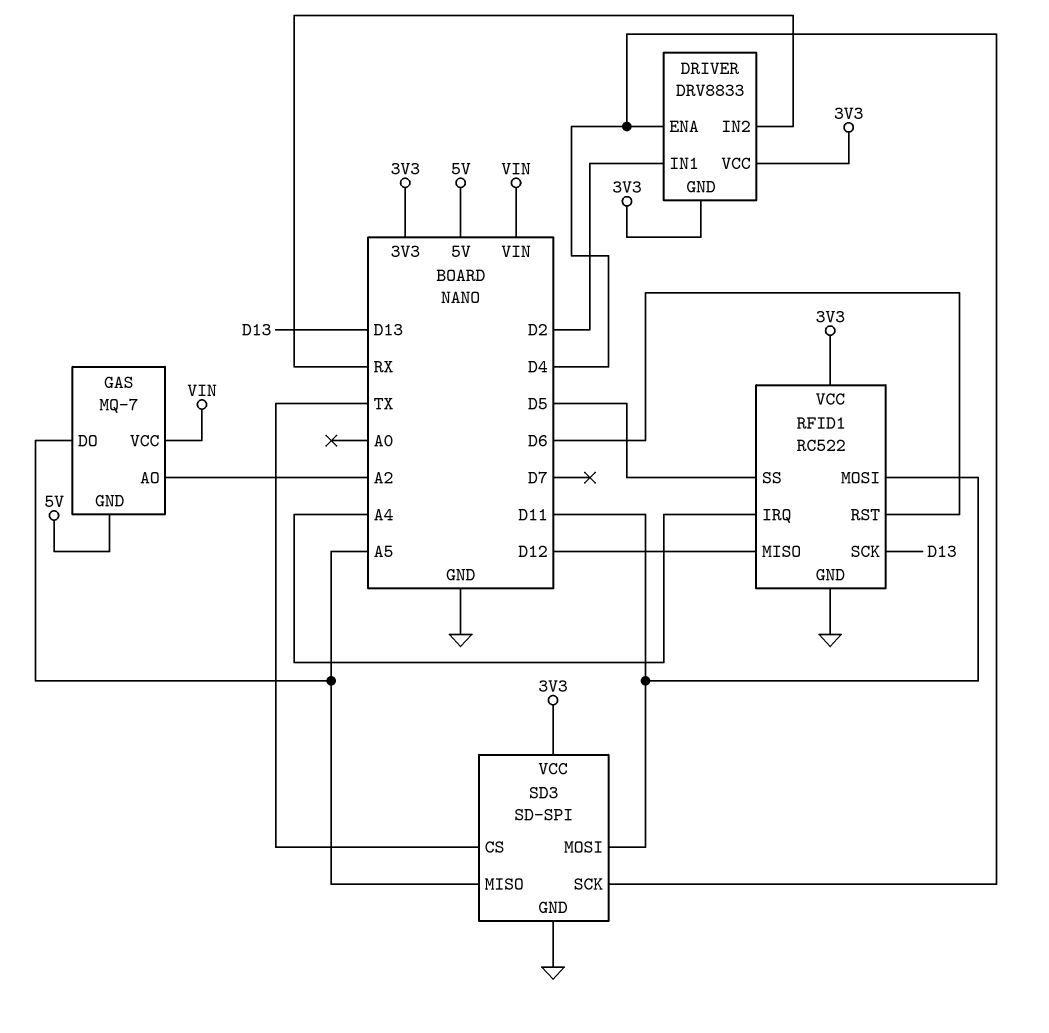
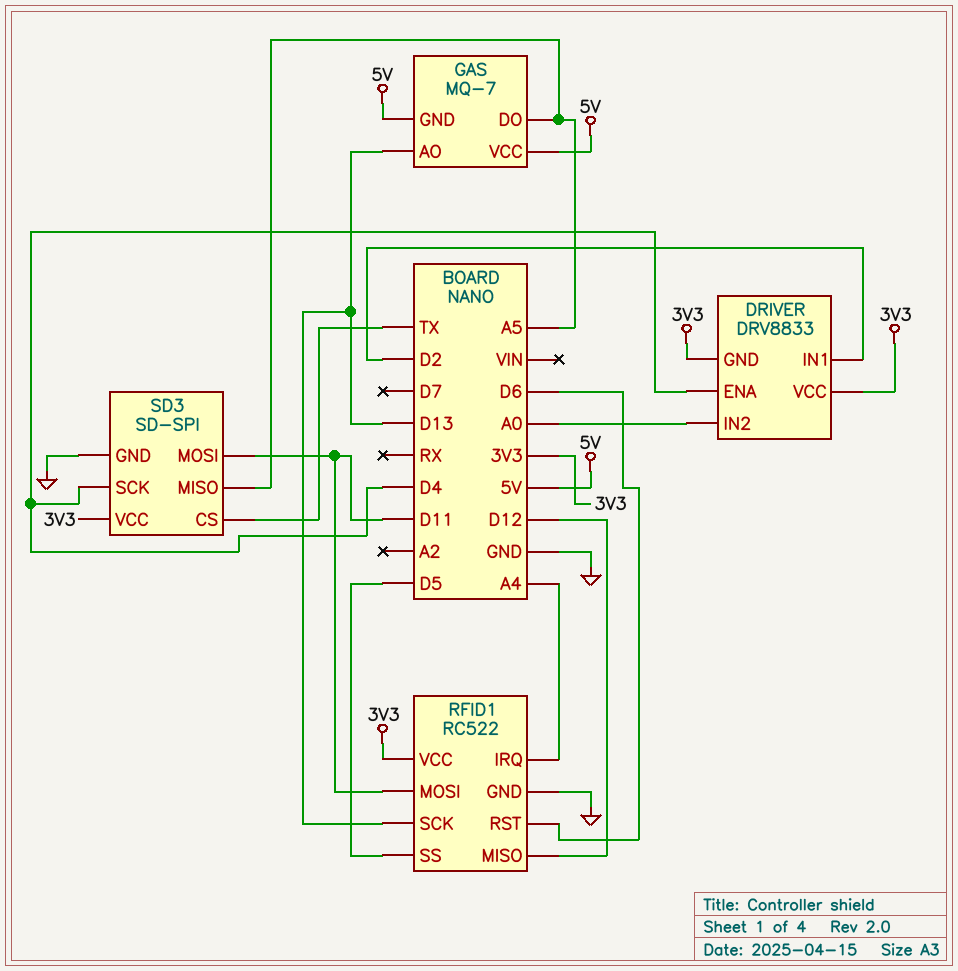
DRIVER pin IN2: RX -> A0
GAS pin AO: A2 -> D13
GAS pin VCC: VIN -> 5V

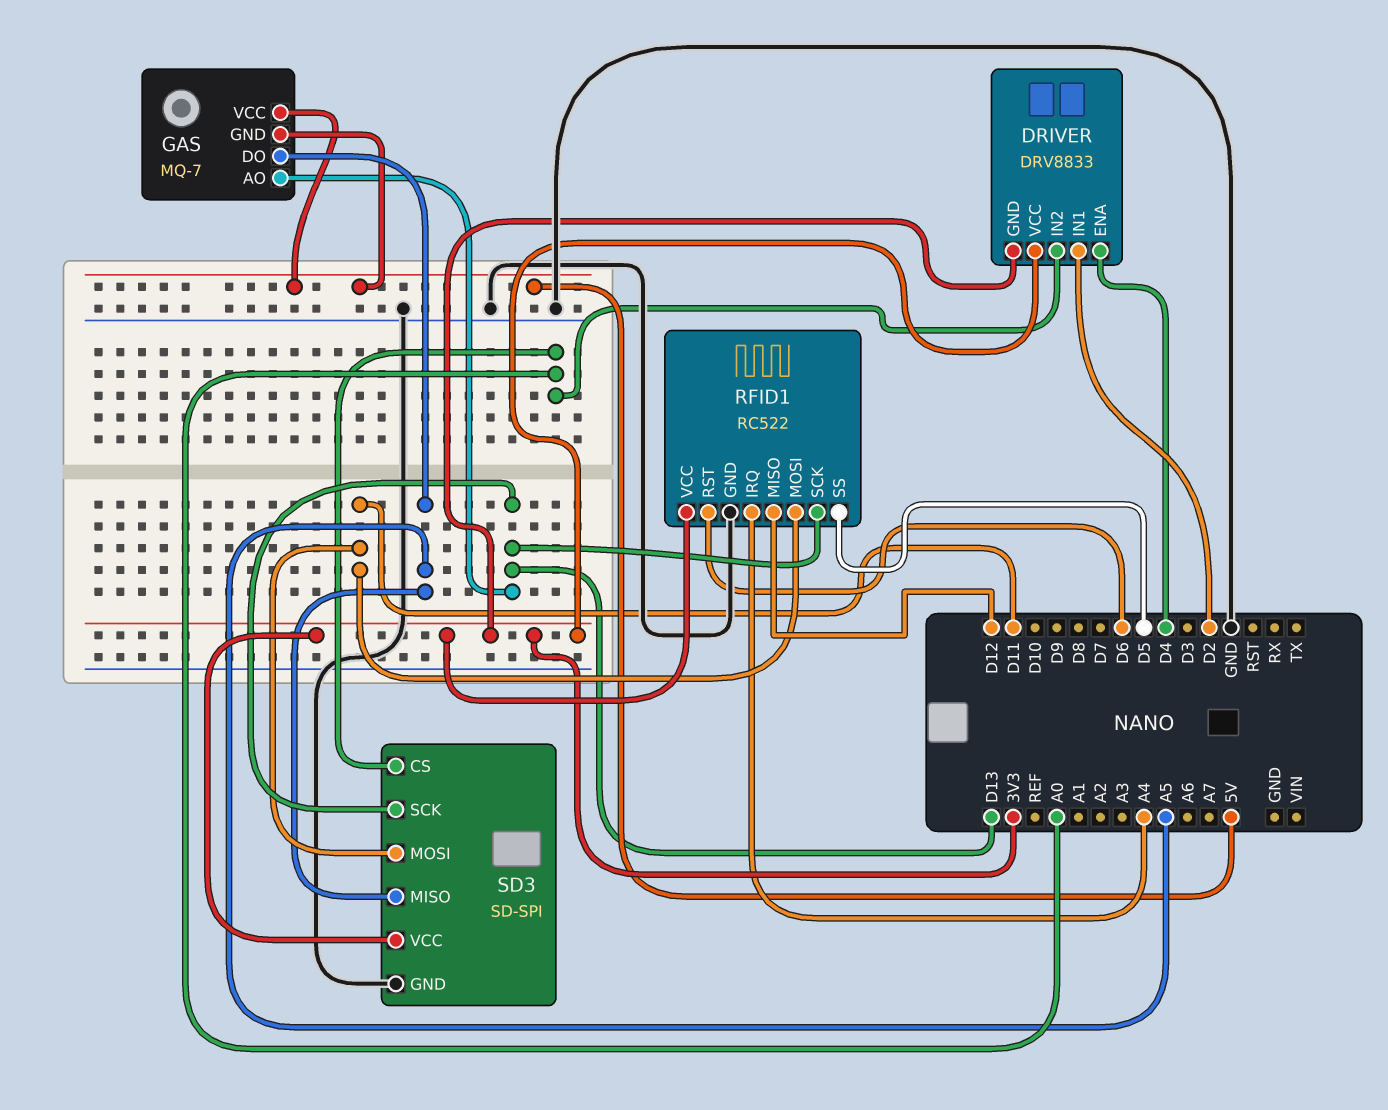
SD3 pin CS: TX -> A0
SD3 pin SCK: D4 -> D13

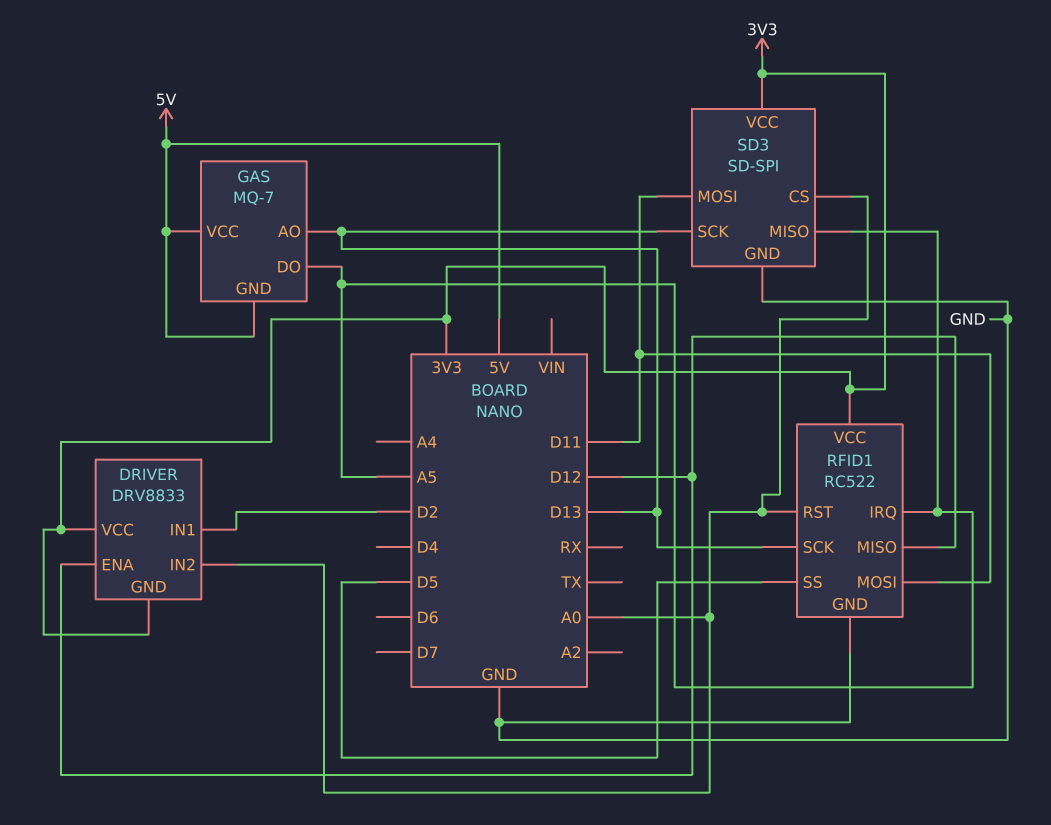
DRIVER pin ENA: D4 -> D12
RFID1 pin IRQ: A4 -> A5
RFID1 pin RST: D6 -> A0

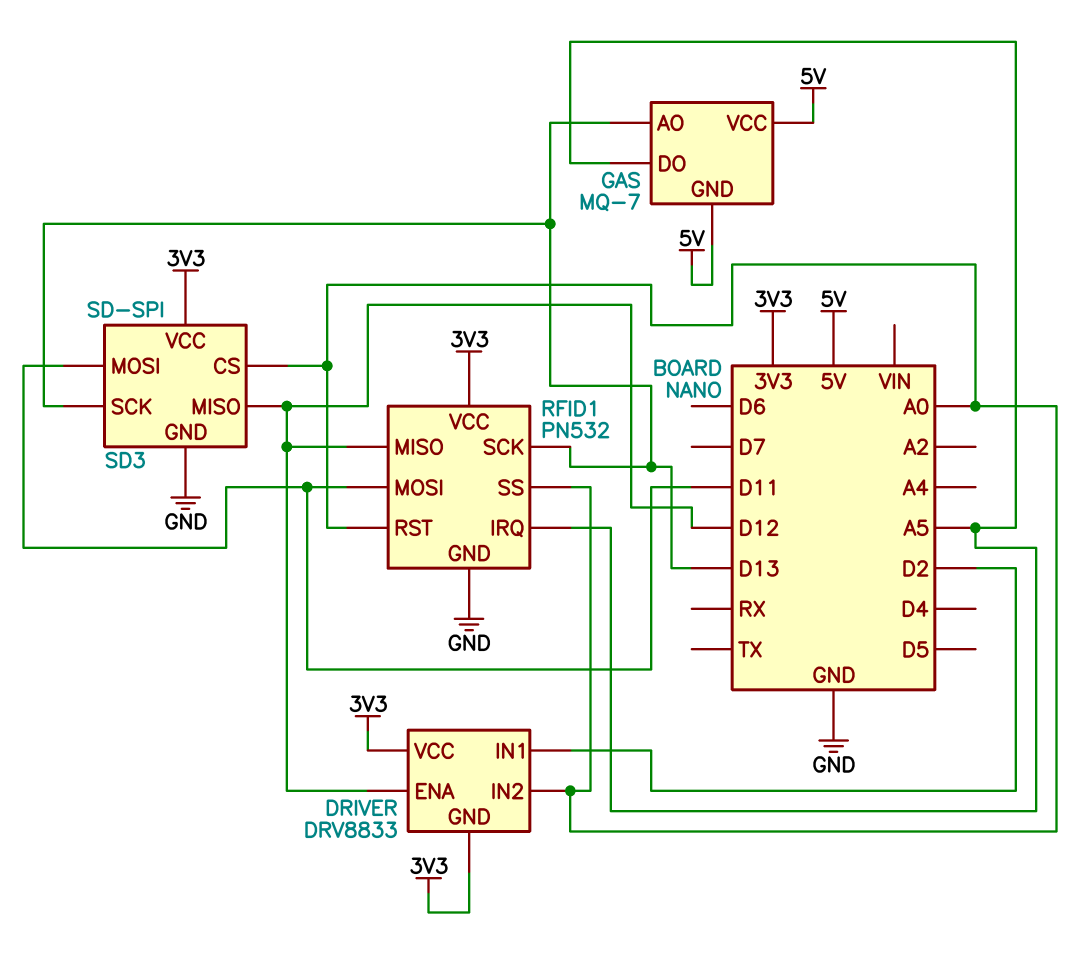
RFID1: RC522 -> PN532
RFID1 pin SS: D5 -> A0
SD3 pin MISO: A5 -> D12

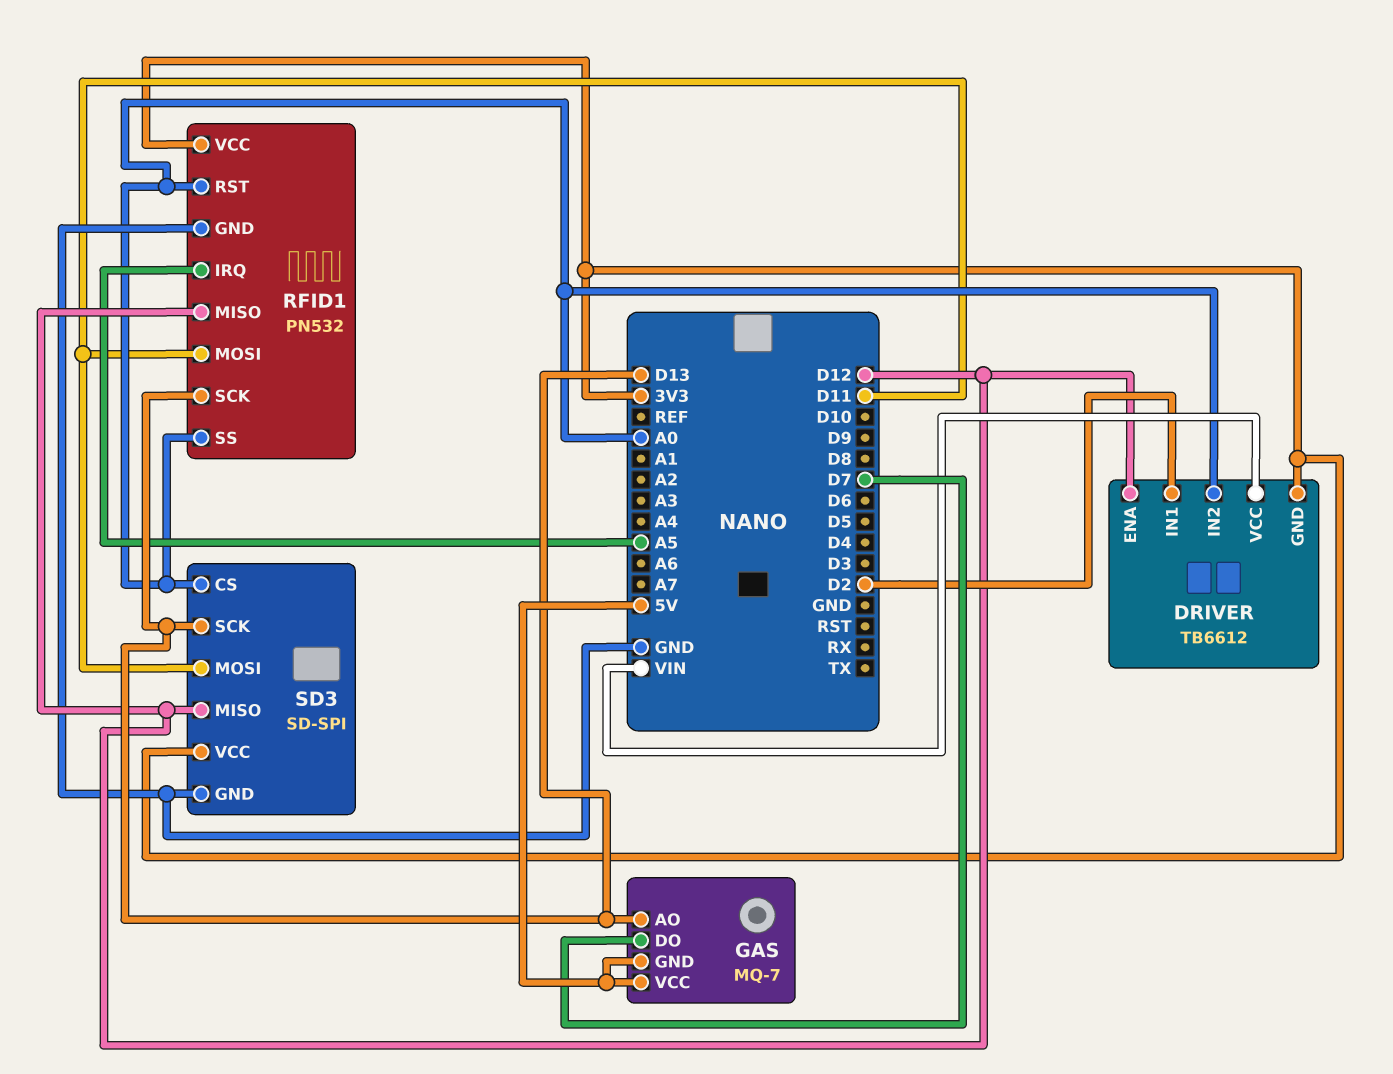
DRIVER: DRV8833 -> TB6612
DRIVER pin VCC: 3V3 -> VIN
GAS pin DO: A5 -> D7

